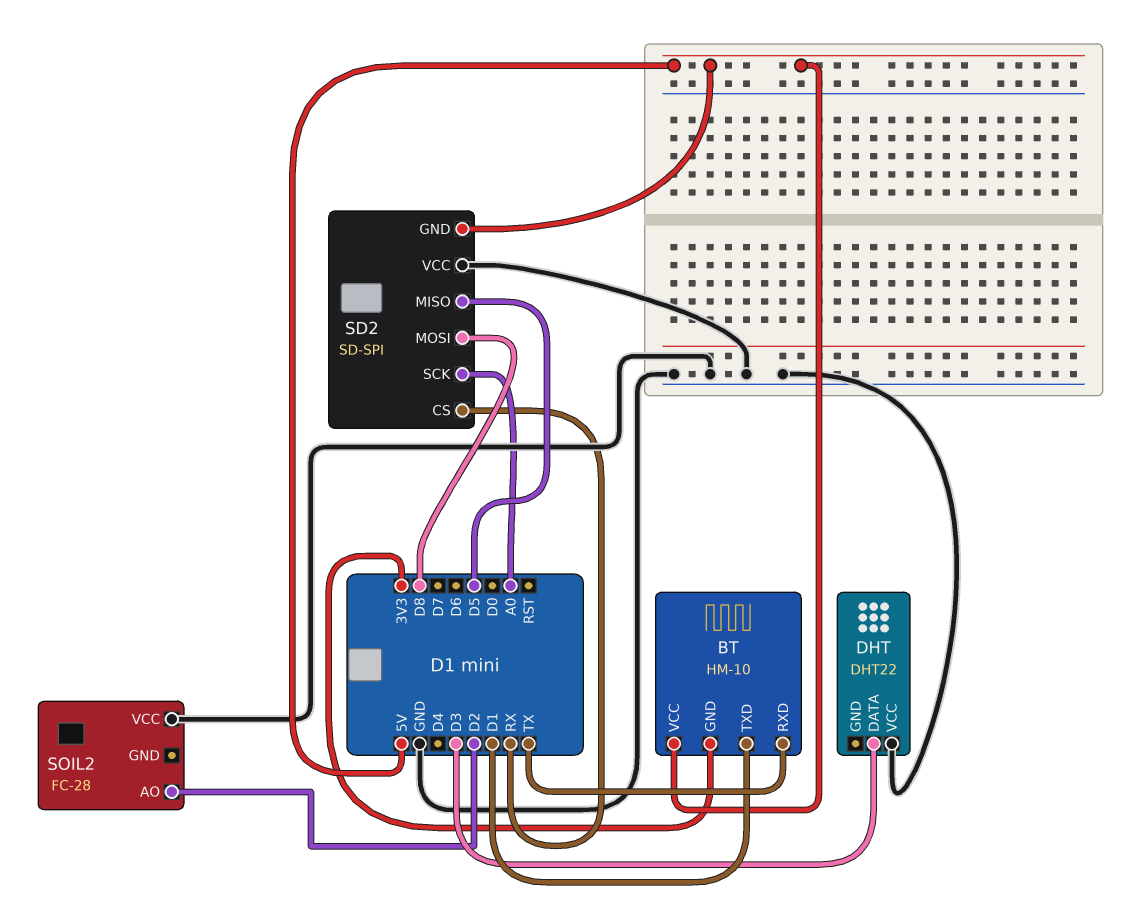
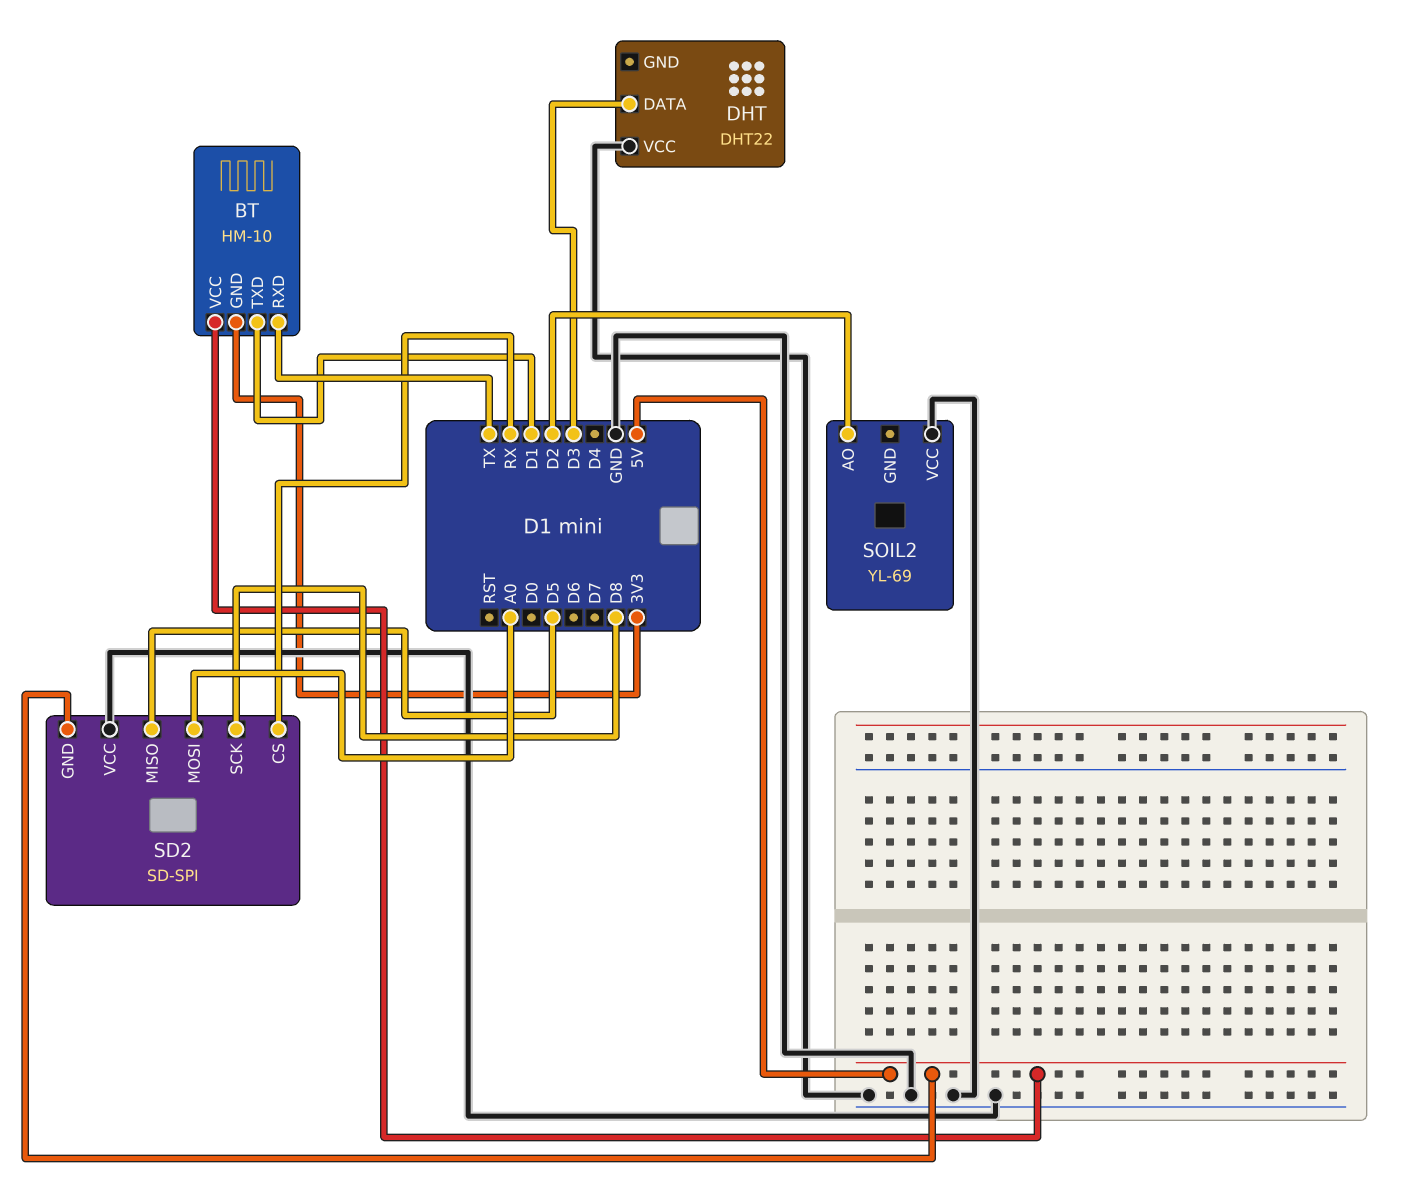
SD2 pin MOSI: D8 -> A0
SD2 pin SCK: A0 -> D8
SOIL2: FC-28 -> YL-69

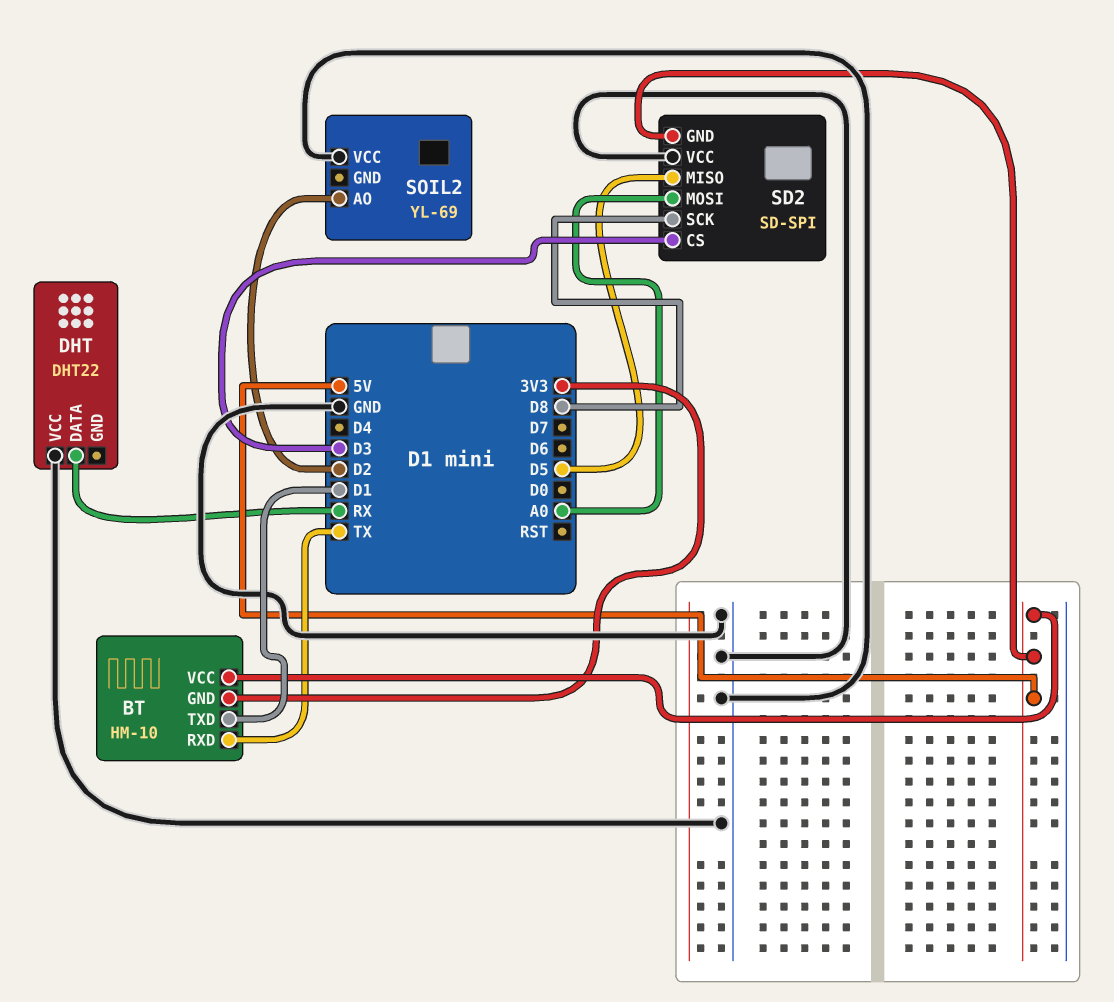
DHT pin DATA: D3 -> RX
SD2 pin CS: RX -> D3

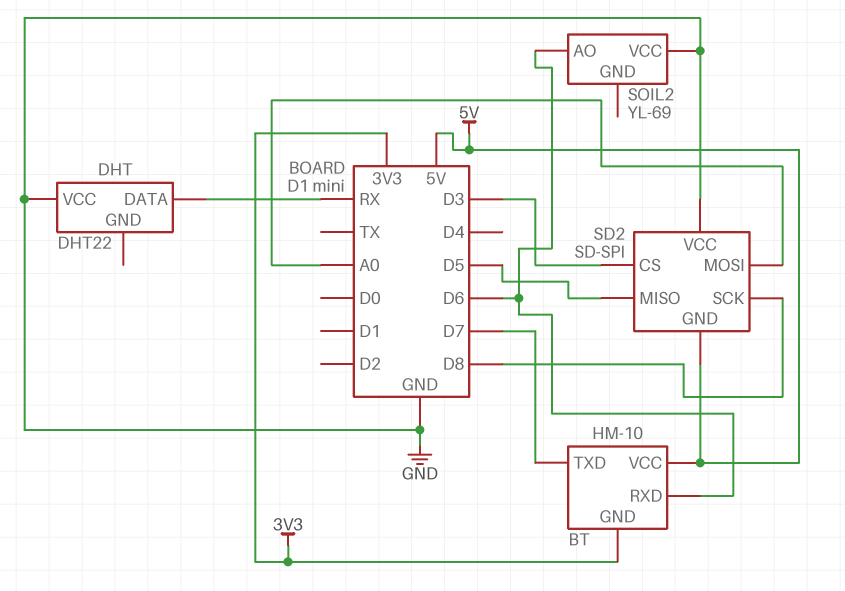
BT pin RXD: TX -> D6
BT pin TXD: D1 -> D7
SOIL2 pin AO: D2 -> D6

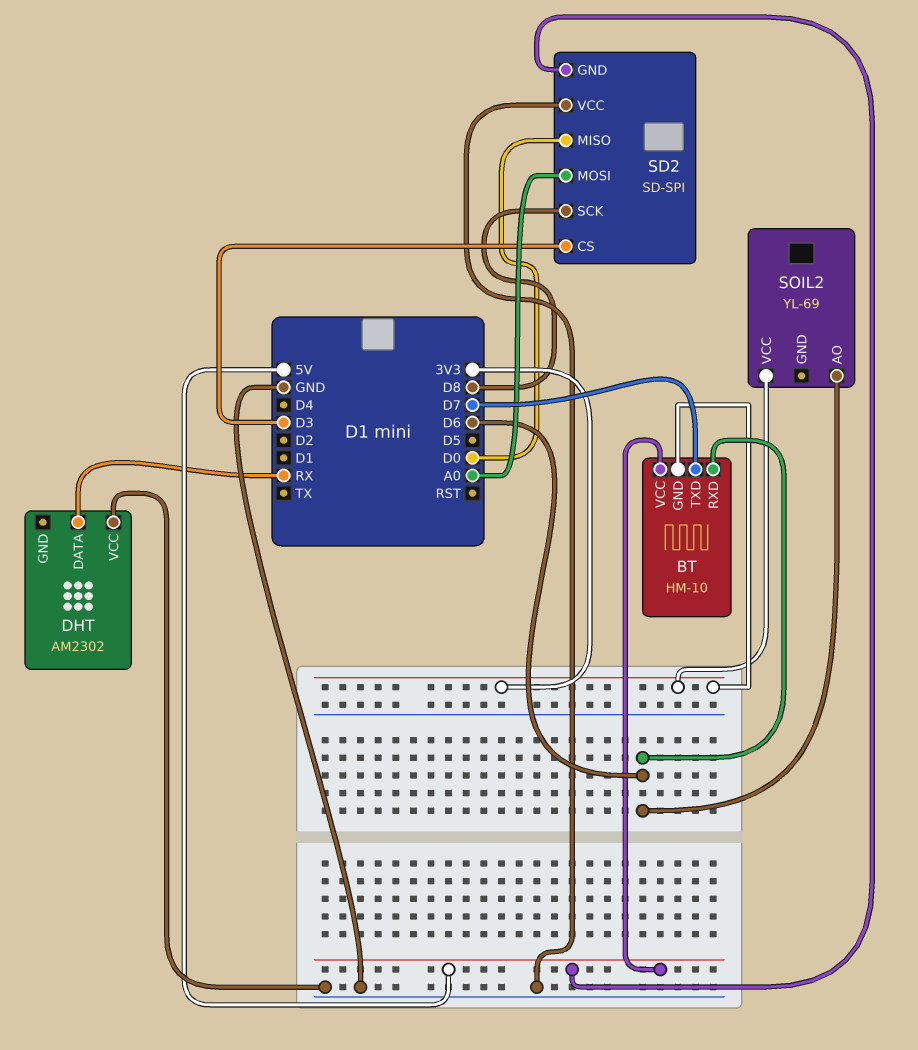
DHT: DHT22 -> AM2302
SD2 pin MISO: D5 -> D0
SOIL2 pin VCC: GND -> 3V3

